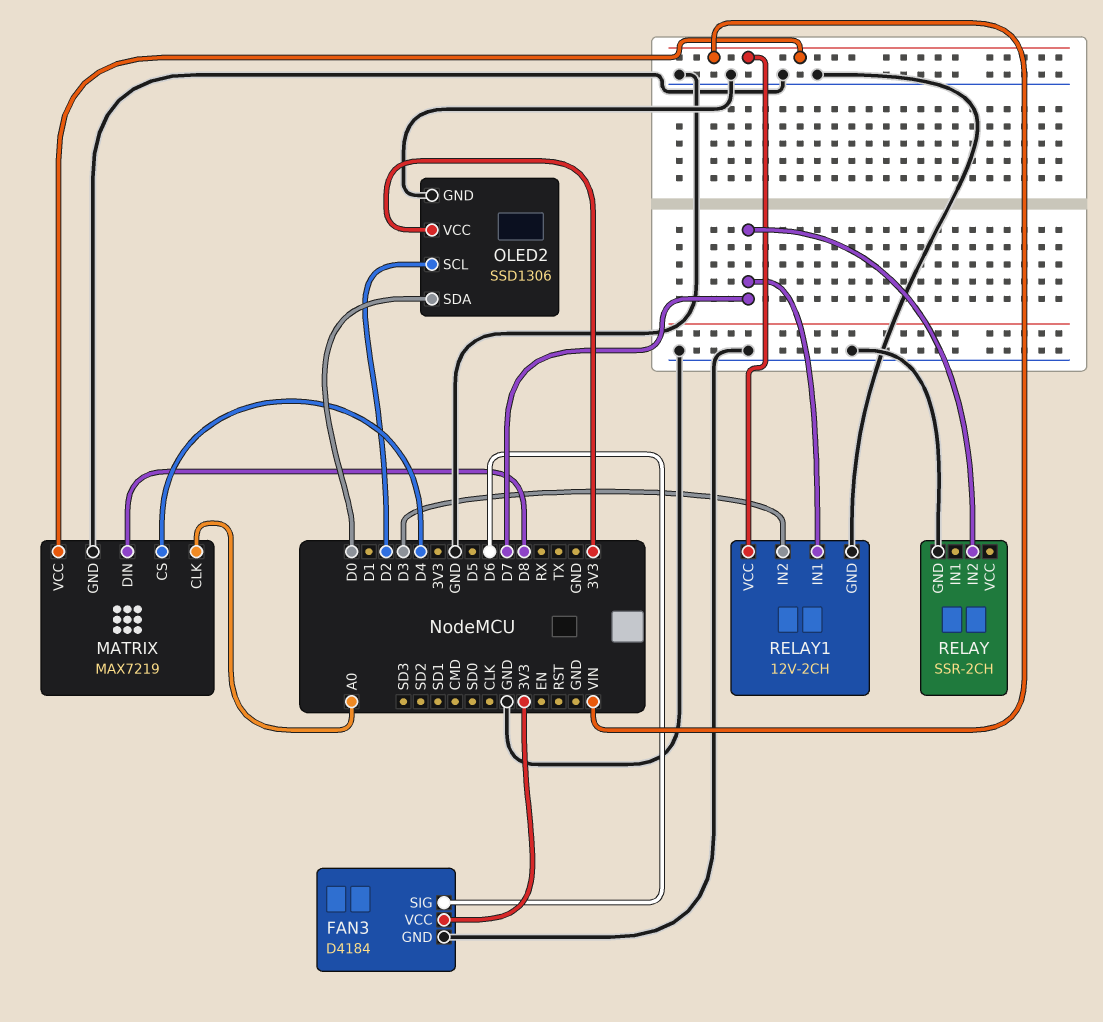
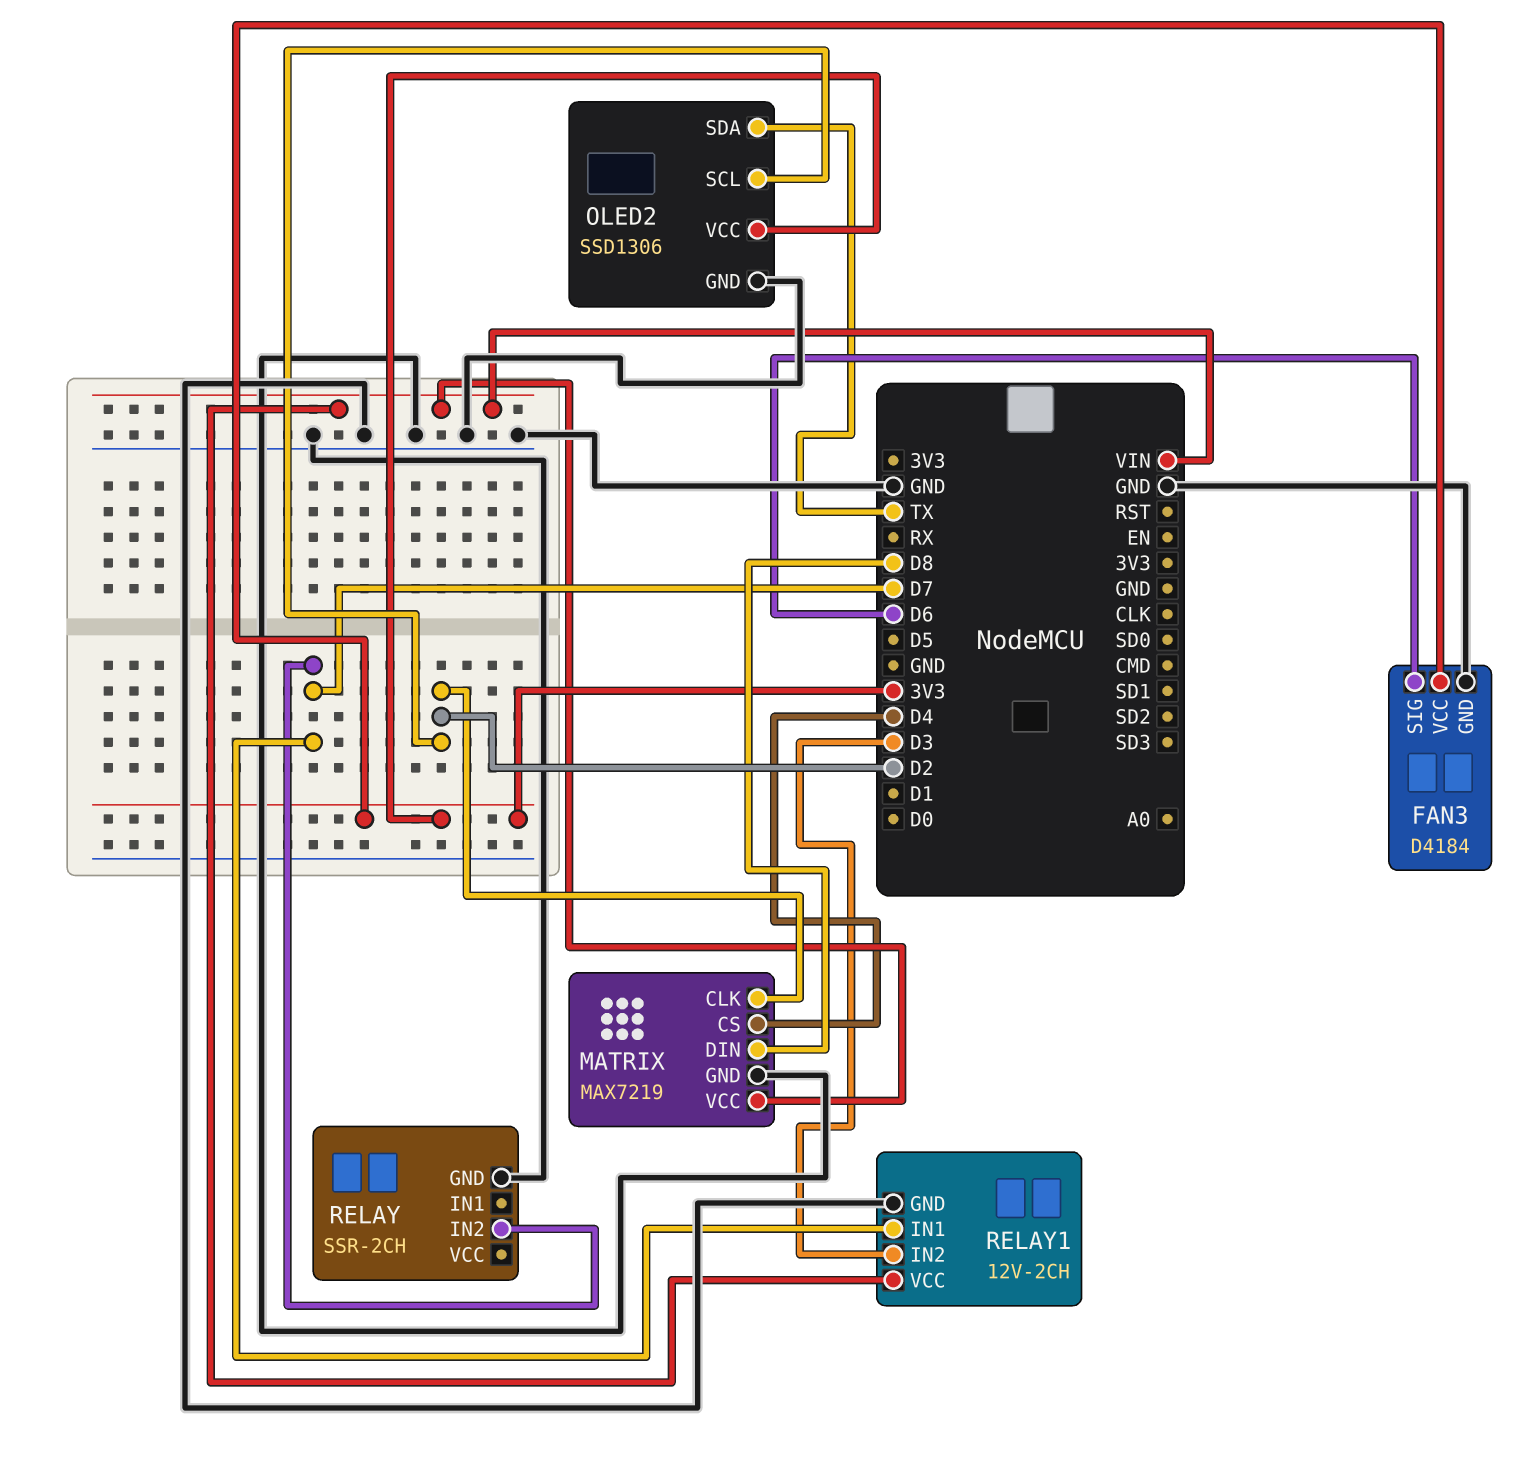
MATRIX pin CLK: A0 -> D2
OLED2 pin SDA: D0 -> TX

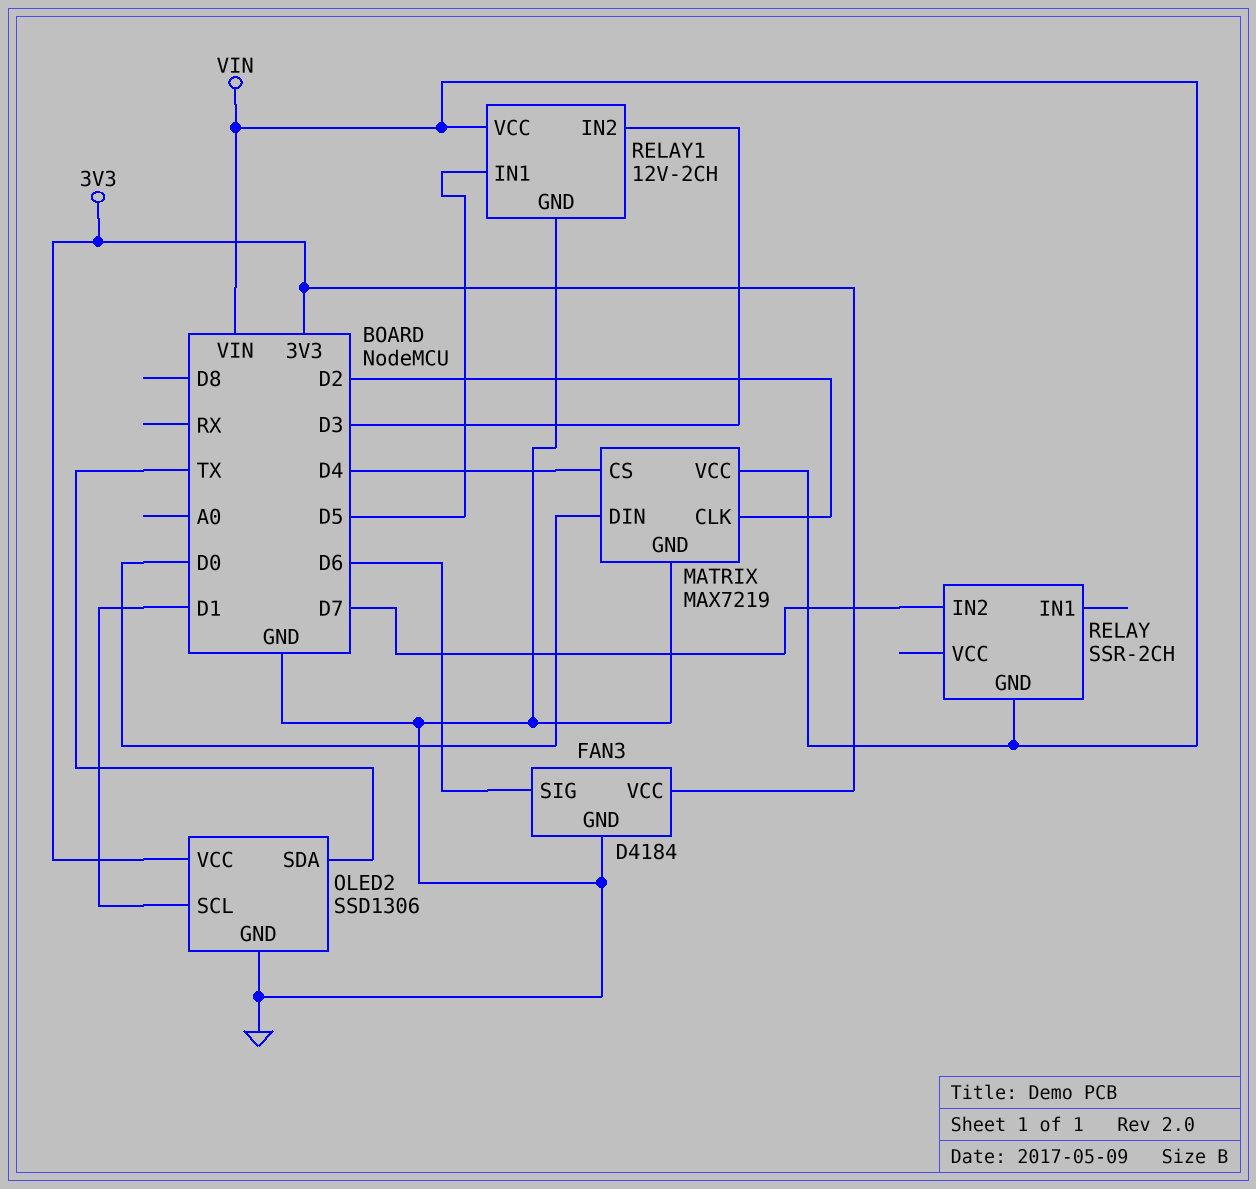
MATRIX pin DIN: D8 -> D0
OLED2 pin SCL: D2 -> D1
RELAY pin GND: GND -> VIN
RELAY1 pin IN1: D7 -> D5

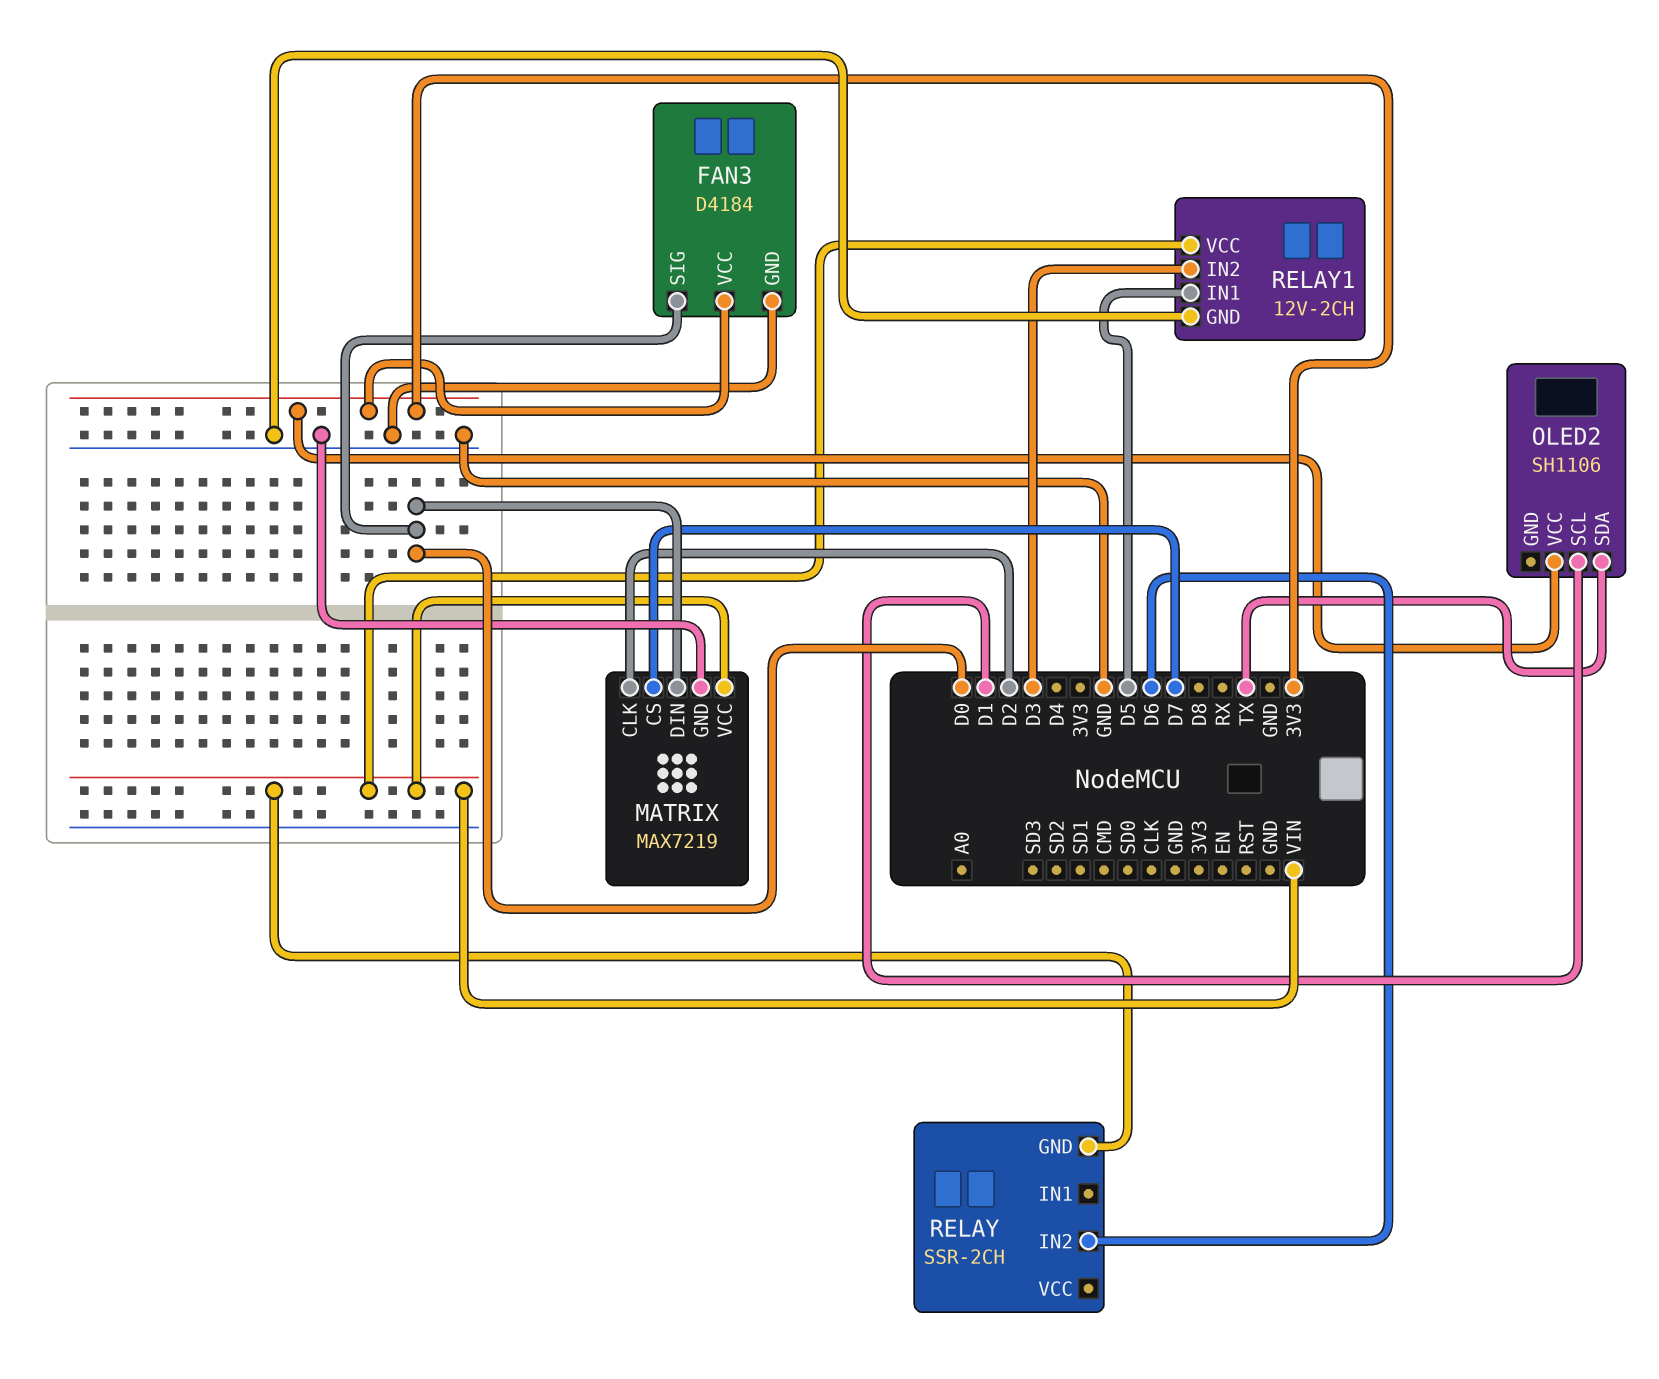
FAN3 pin SIG: D6 -> D0
MATRIX pin CS: D4 -> D7
OLED2: SSD1306 -> SH1106
OLED2 pin GND: GND -> none
RELAY pin IN2: D7 -> D6

